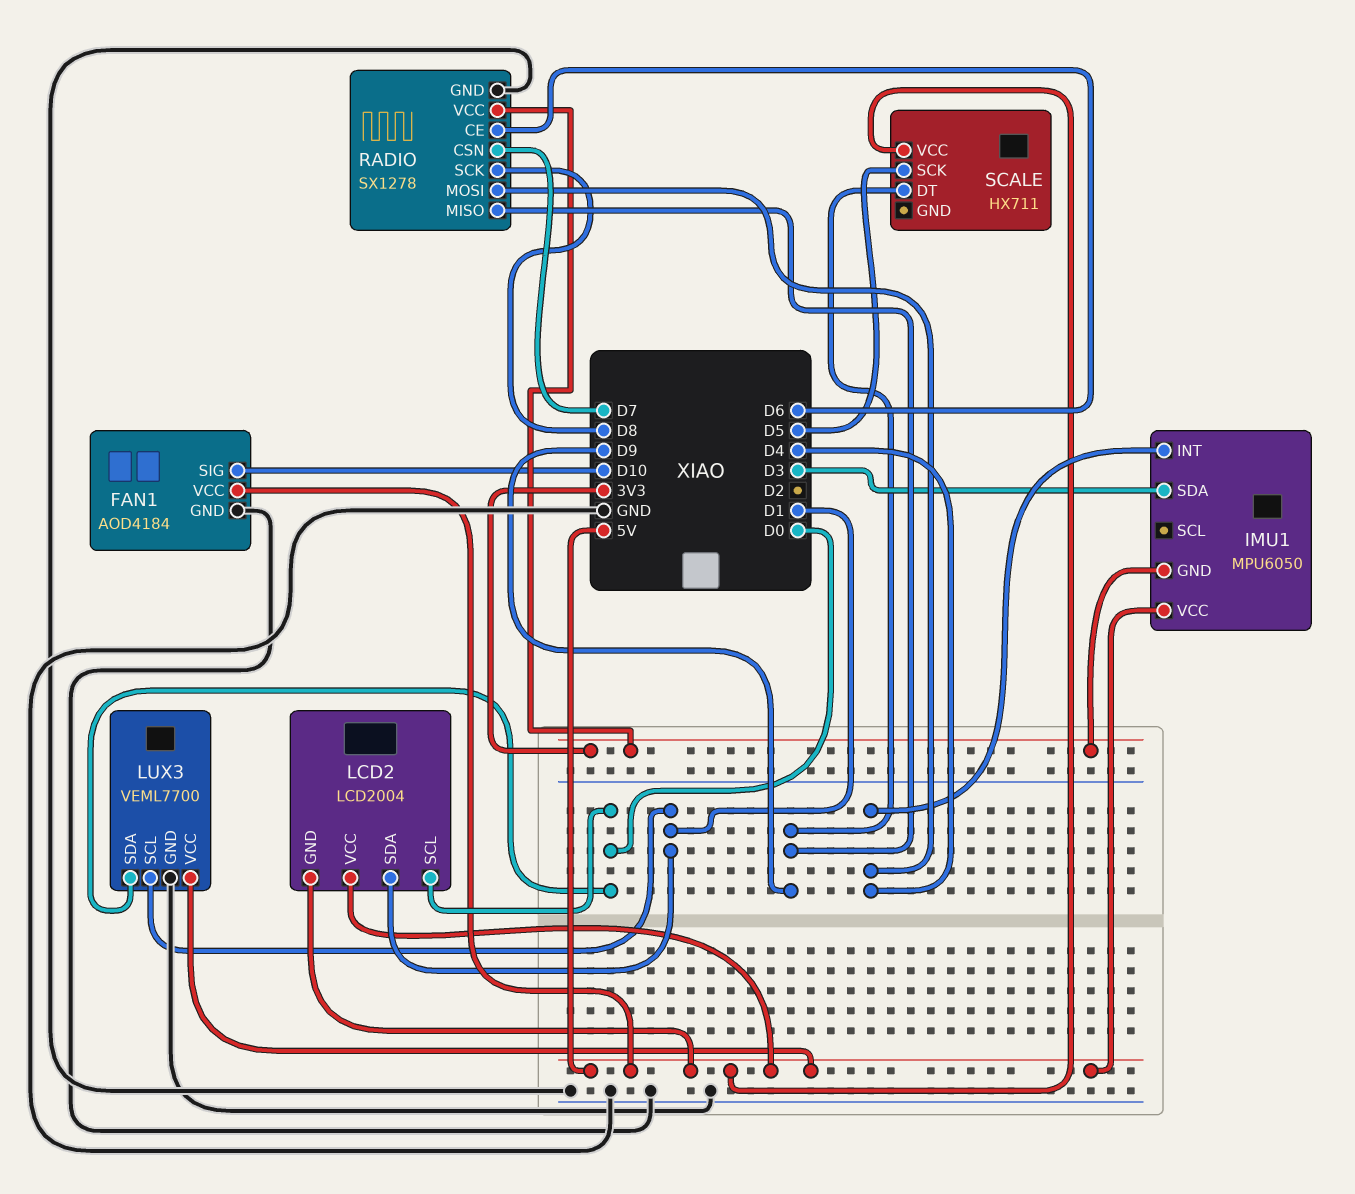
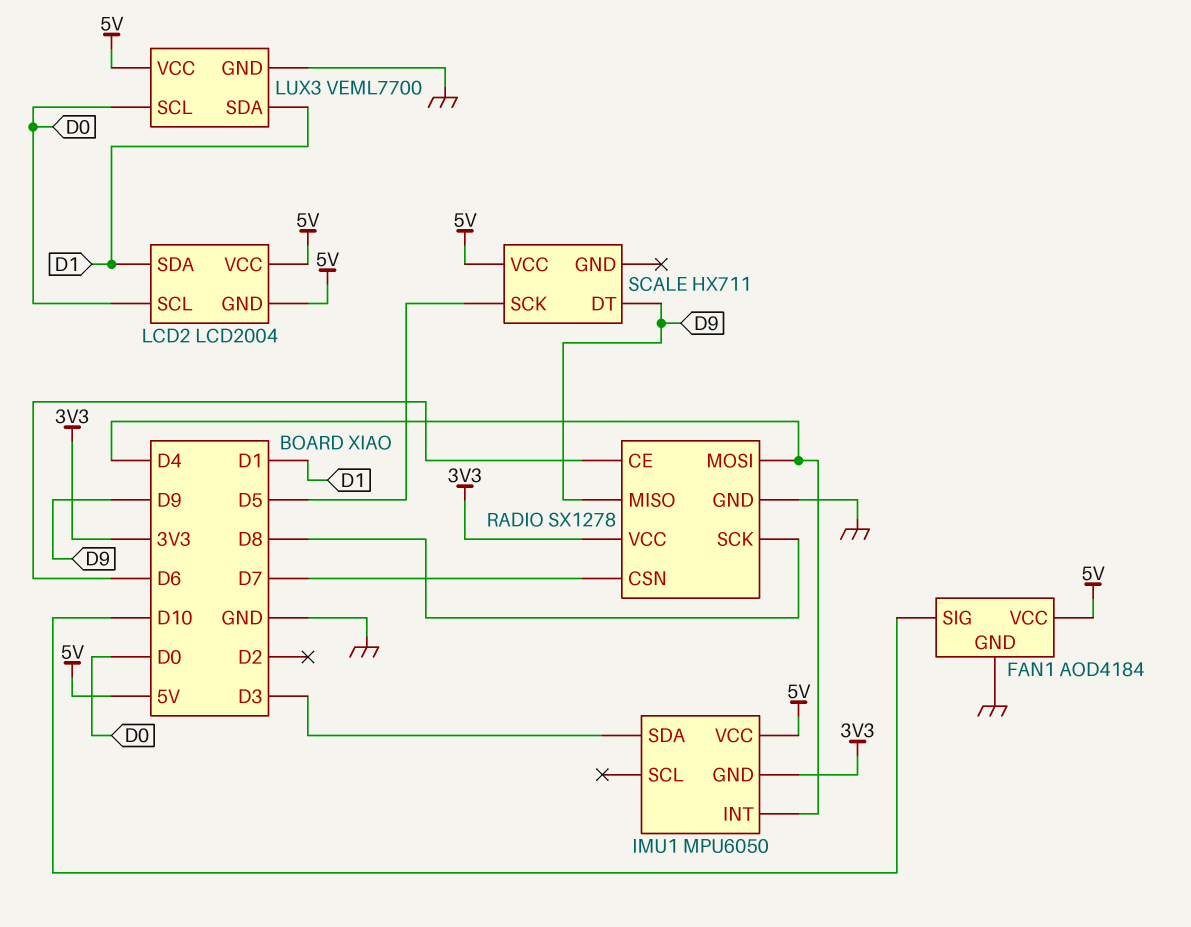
LUX3 pin SCL: D1 -> D0
LUX3 pin SDA: D0 -> D1

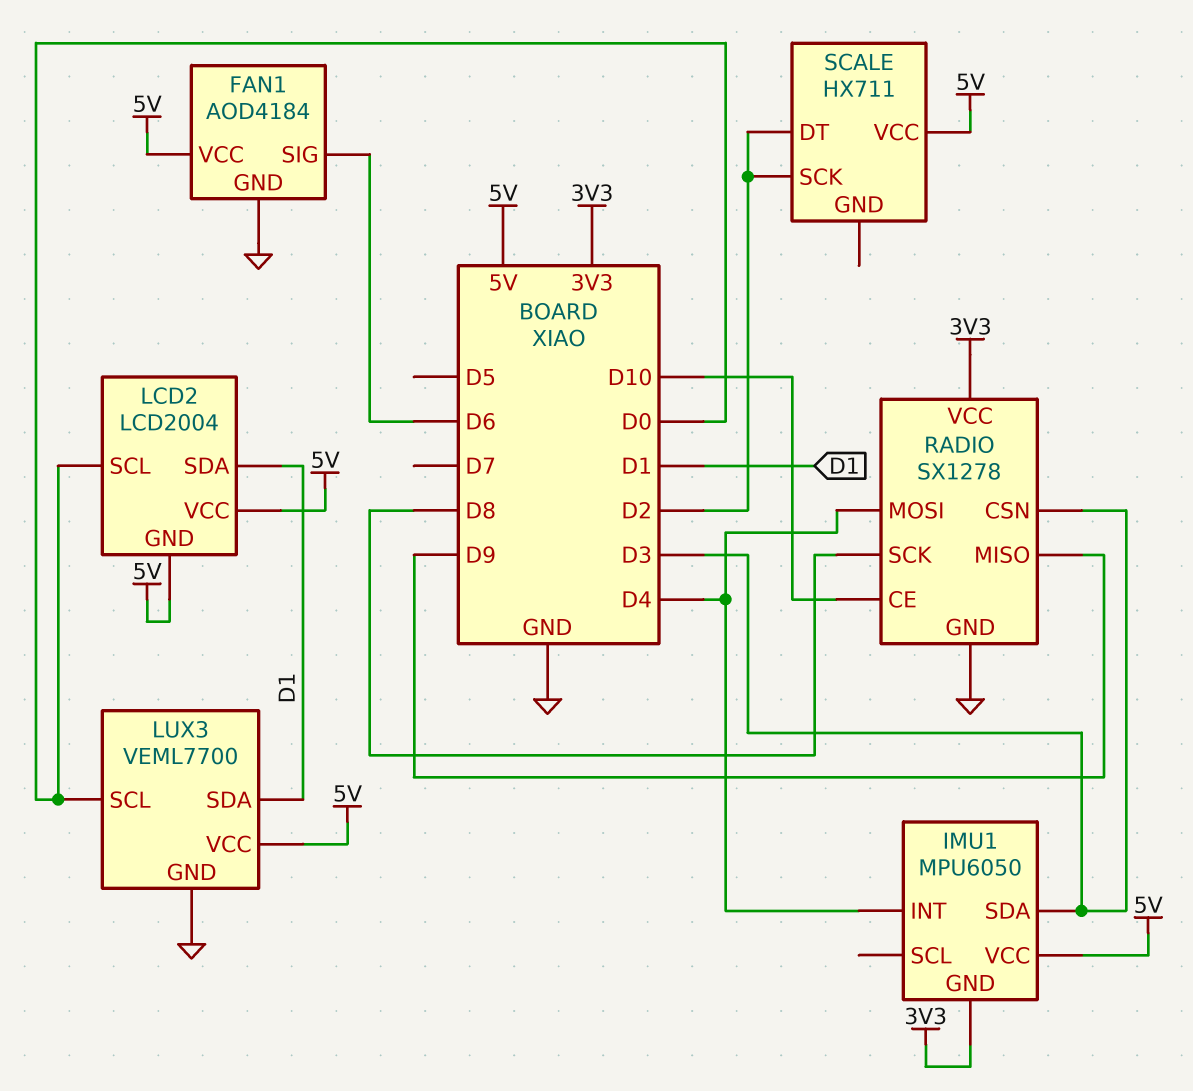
FAN1 pin SIG: D10 -> D6
RADIO pin CE: D6 -> D10
RADIO pin CSN: D7 -> D3
SCALE pin DT: D9 -> D2
SCALE pin SCK: D5 -> D2

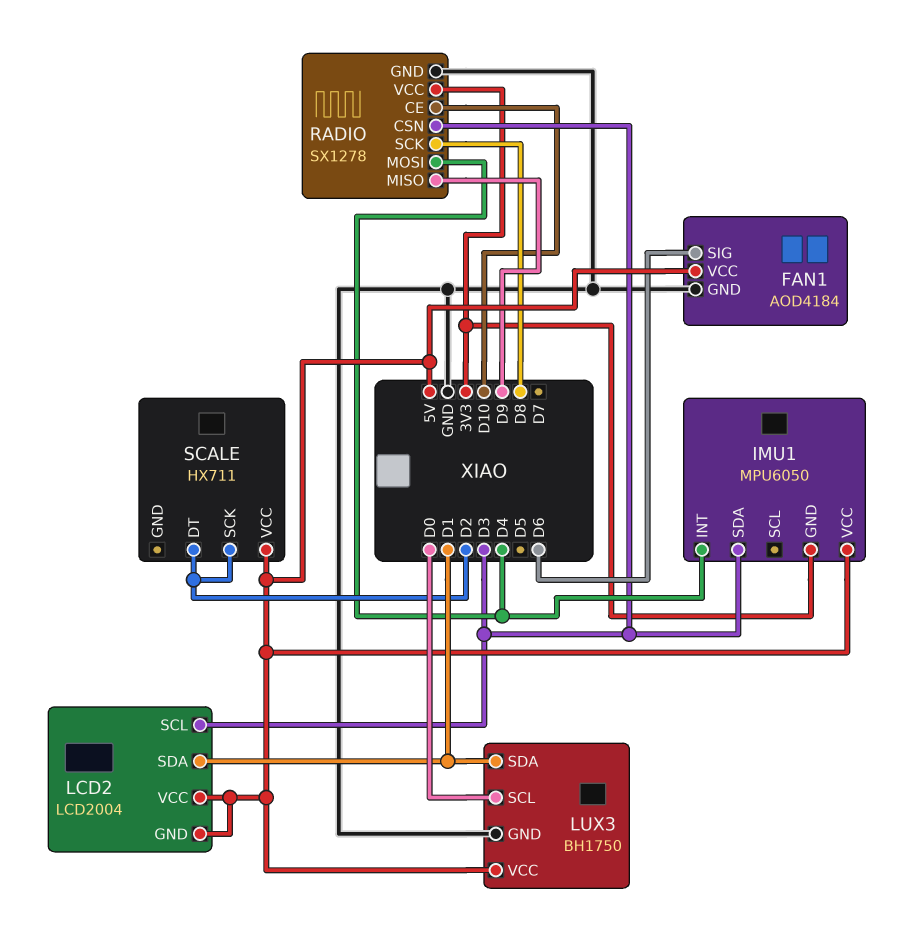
LCD2 pin SCL: D0 -> D3
LUX3: VEML7700 -> BH1750

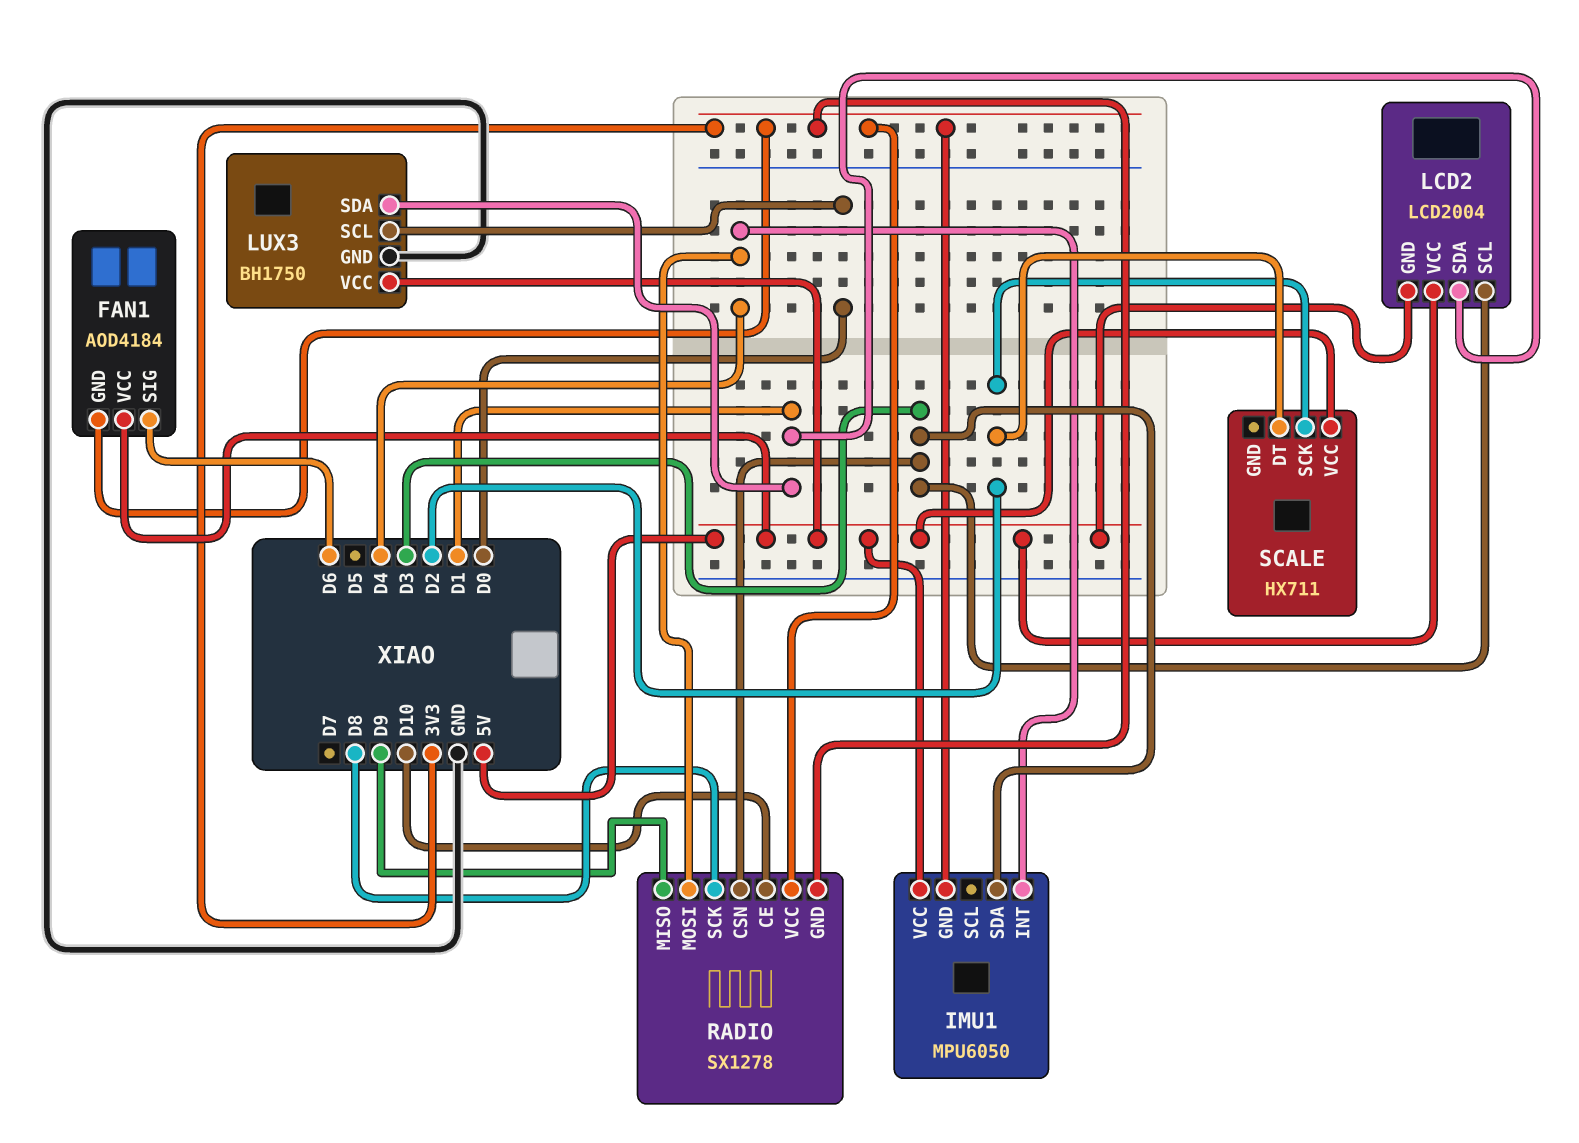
FAN1 pin GND: GND -> 3V3
RADIO pin GND: GND -> 3V3

